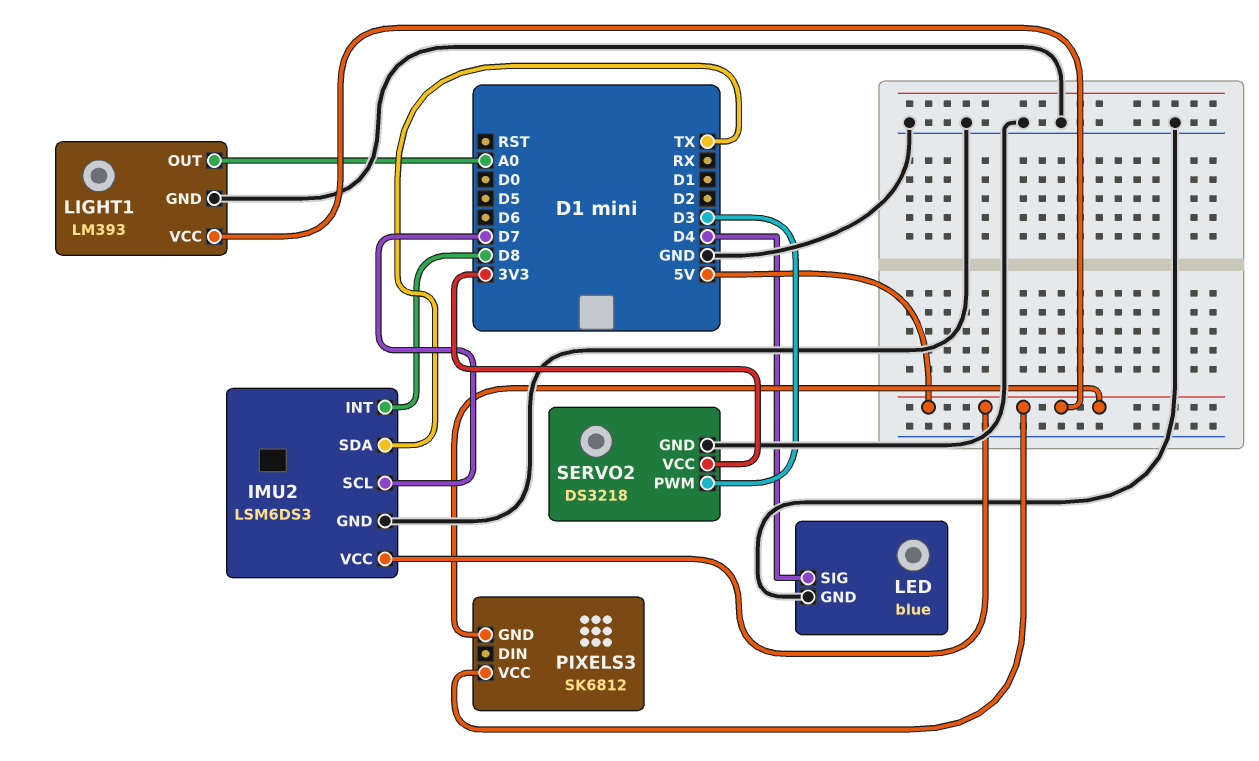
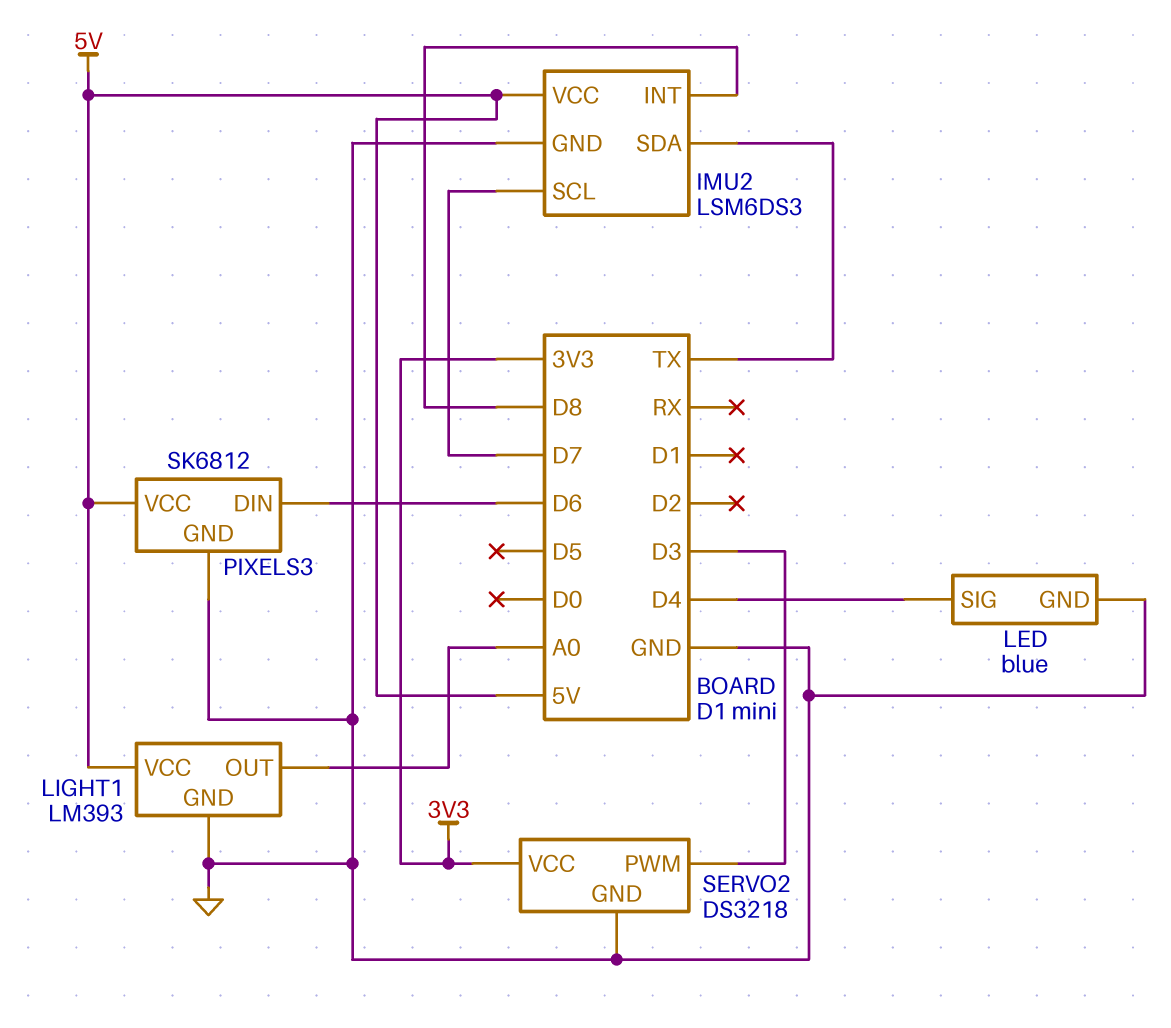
PIXELS3 pin DIN: none -> D6
PIXELS3 pin GND: 5V -> GND

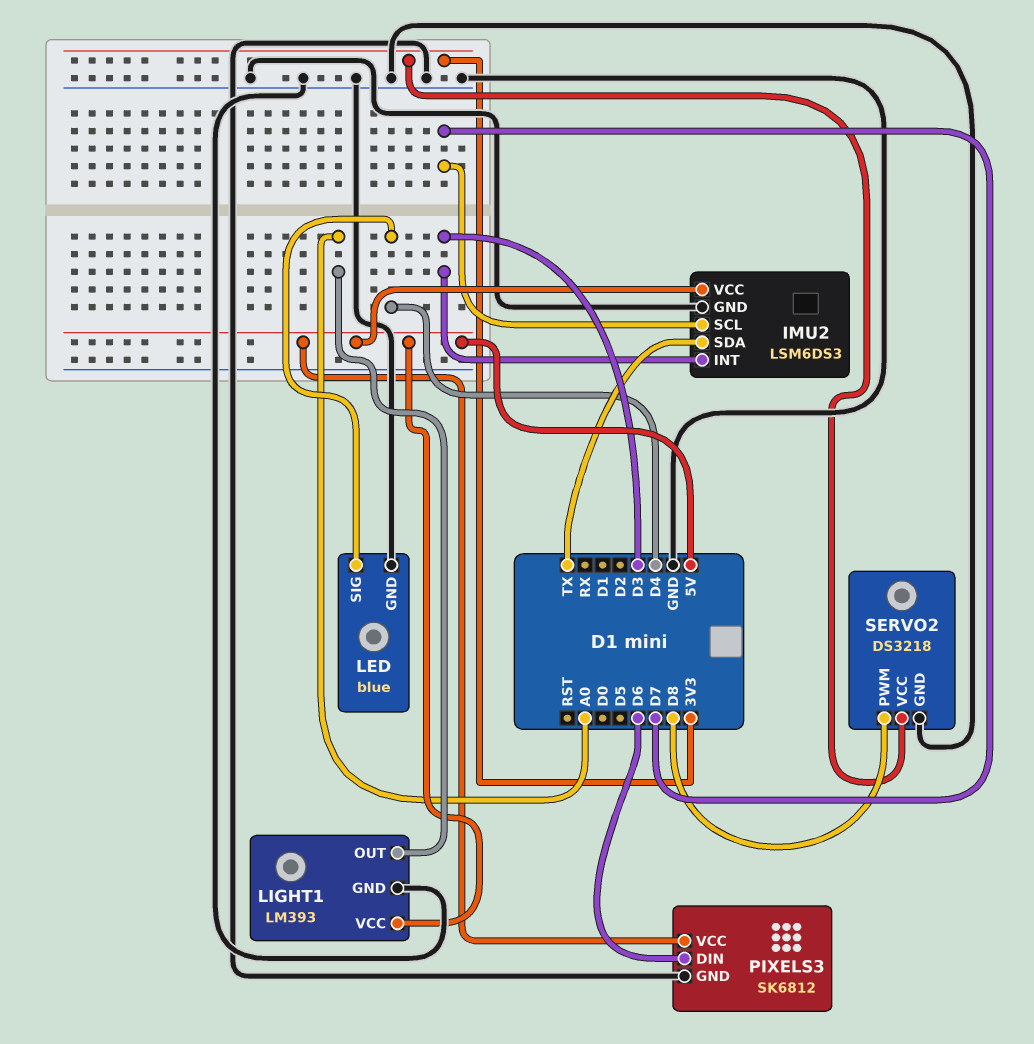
IMU2 pin INT: D8 -> D3
SERVO2 pin PWM: D3 -> D8

